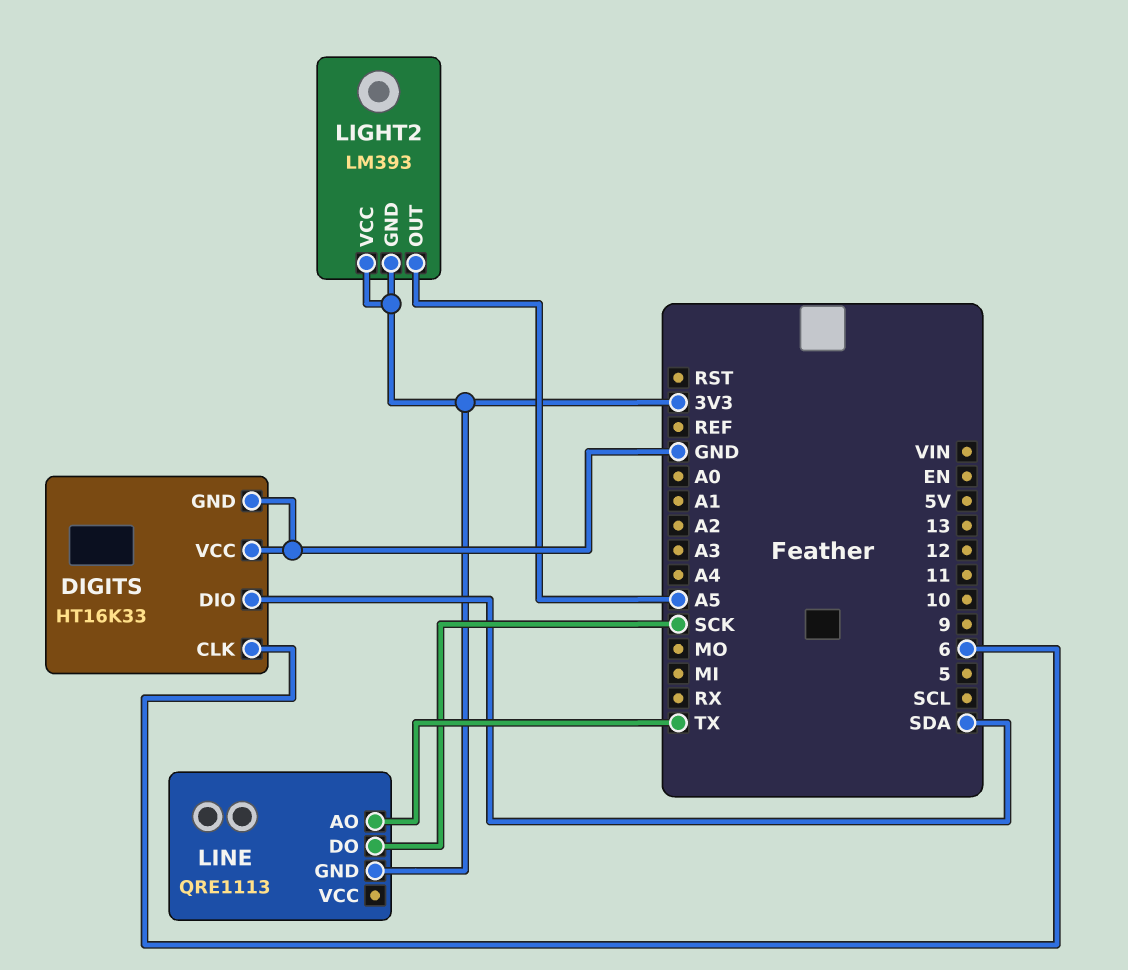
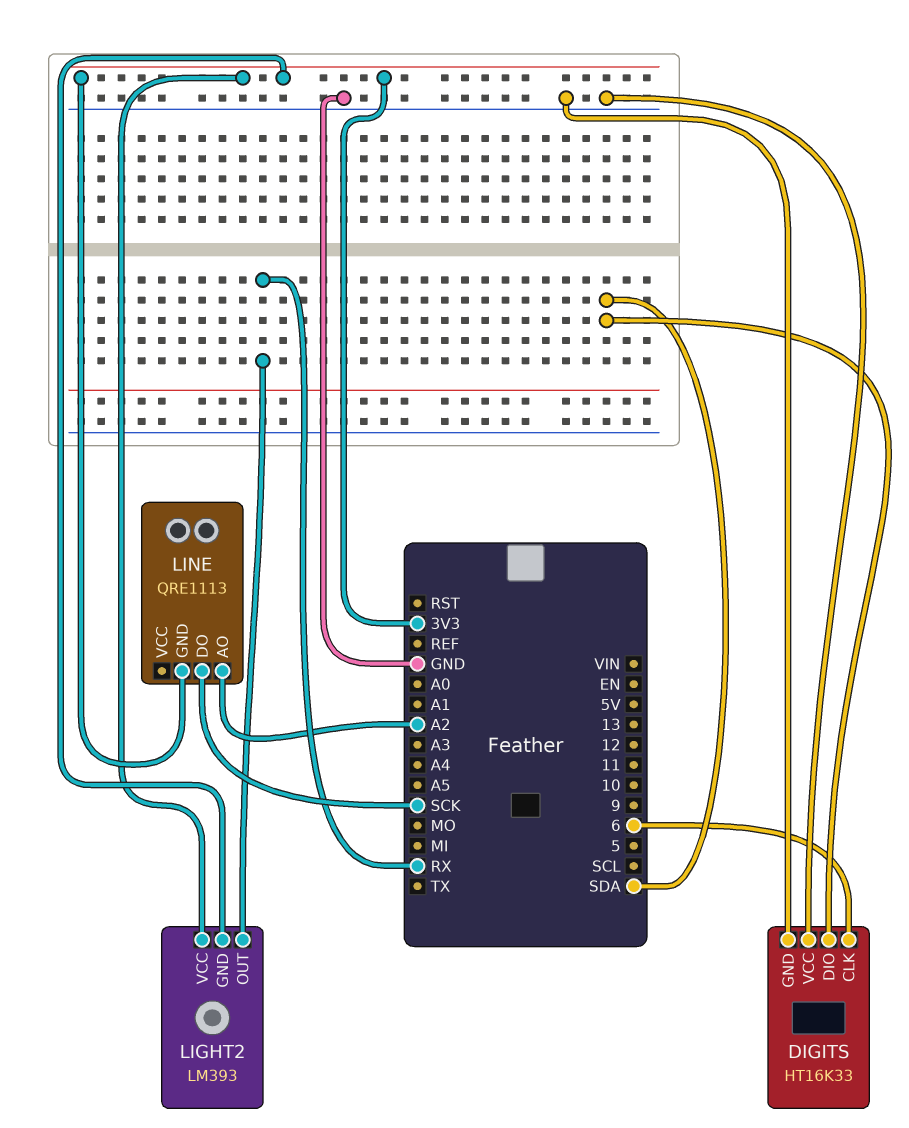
LIGHT2 pin OUT: A5 -> RX
LINE pin AO: TX -> A2

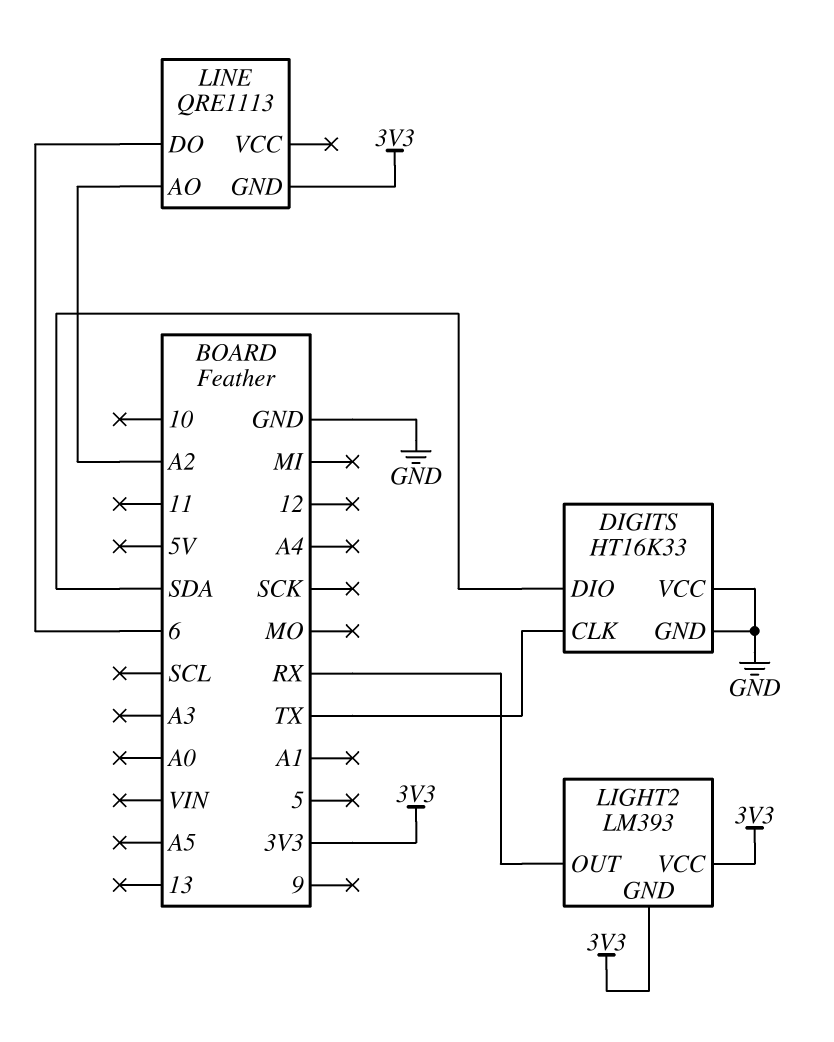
DIGITS pin CLK: 6 -> TX
LINE pin DO: SCK -> 6

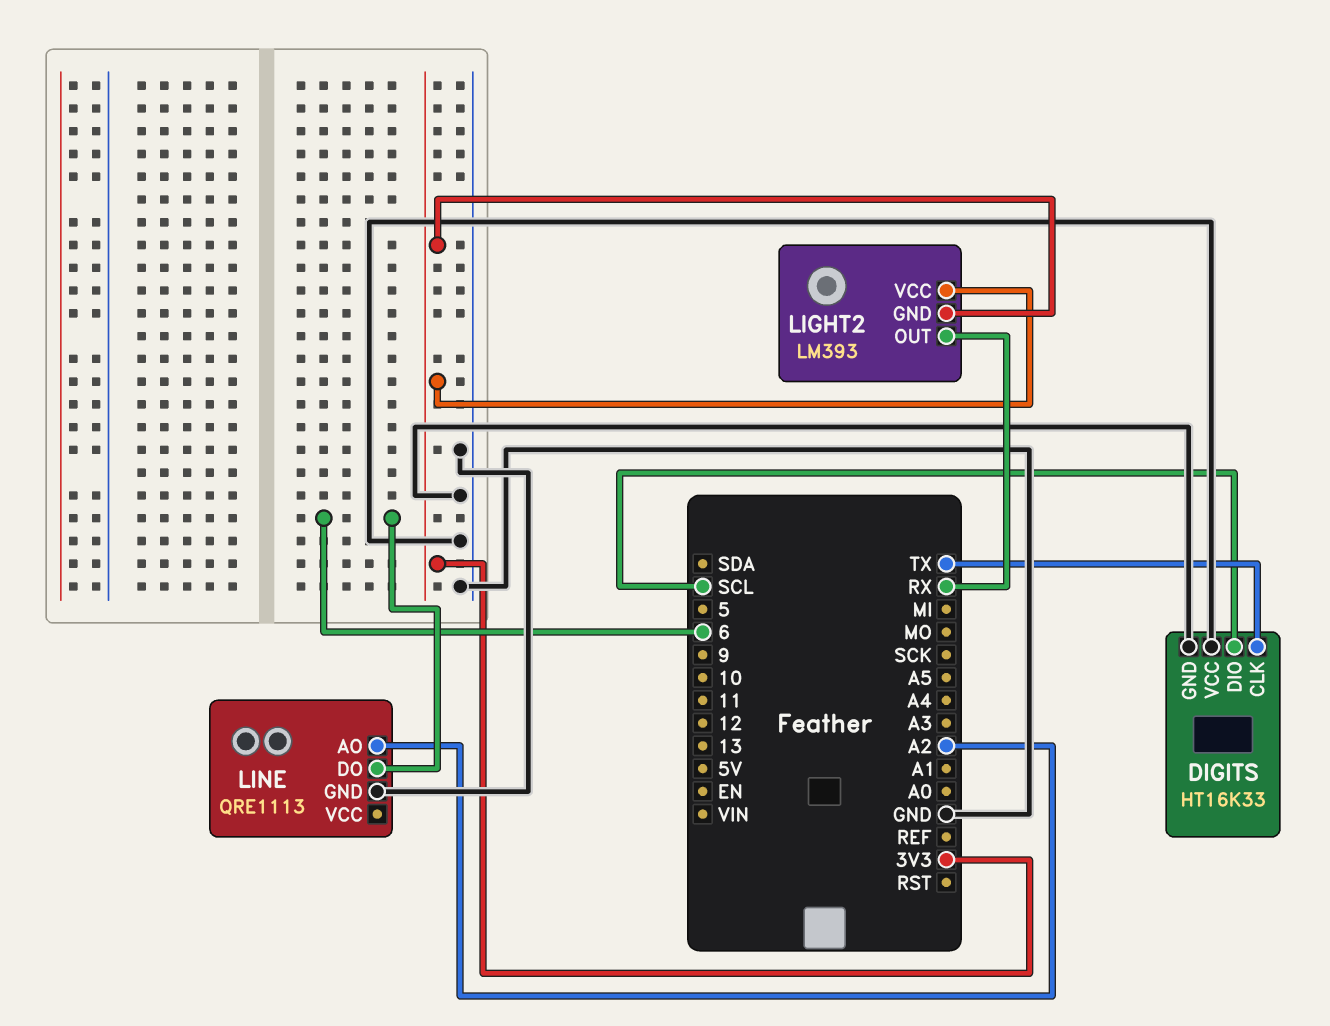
DIGITS pin DIO: SDA -> SCL
LINE pin GND: 3V3 -> GND

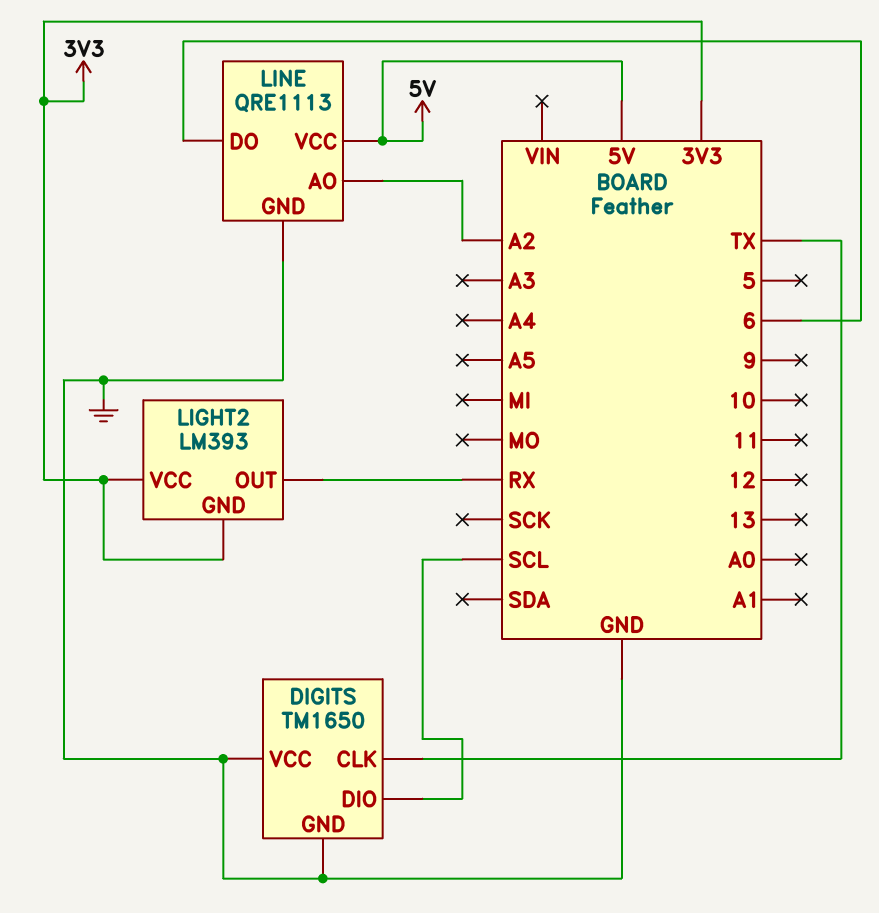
DIGITS: HT16K33 -> TM1650
LINE pin VCC: none -> 5V

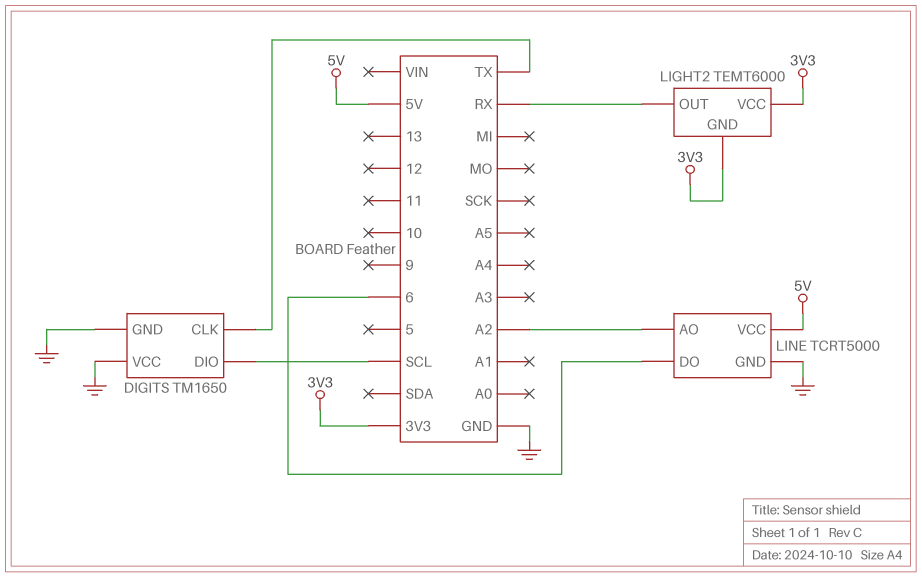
LIGHT2: LM393 -> TEMT6000
LINE: QRE1113 -> TCRT5000

